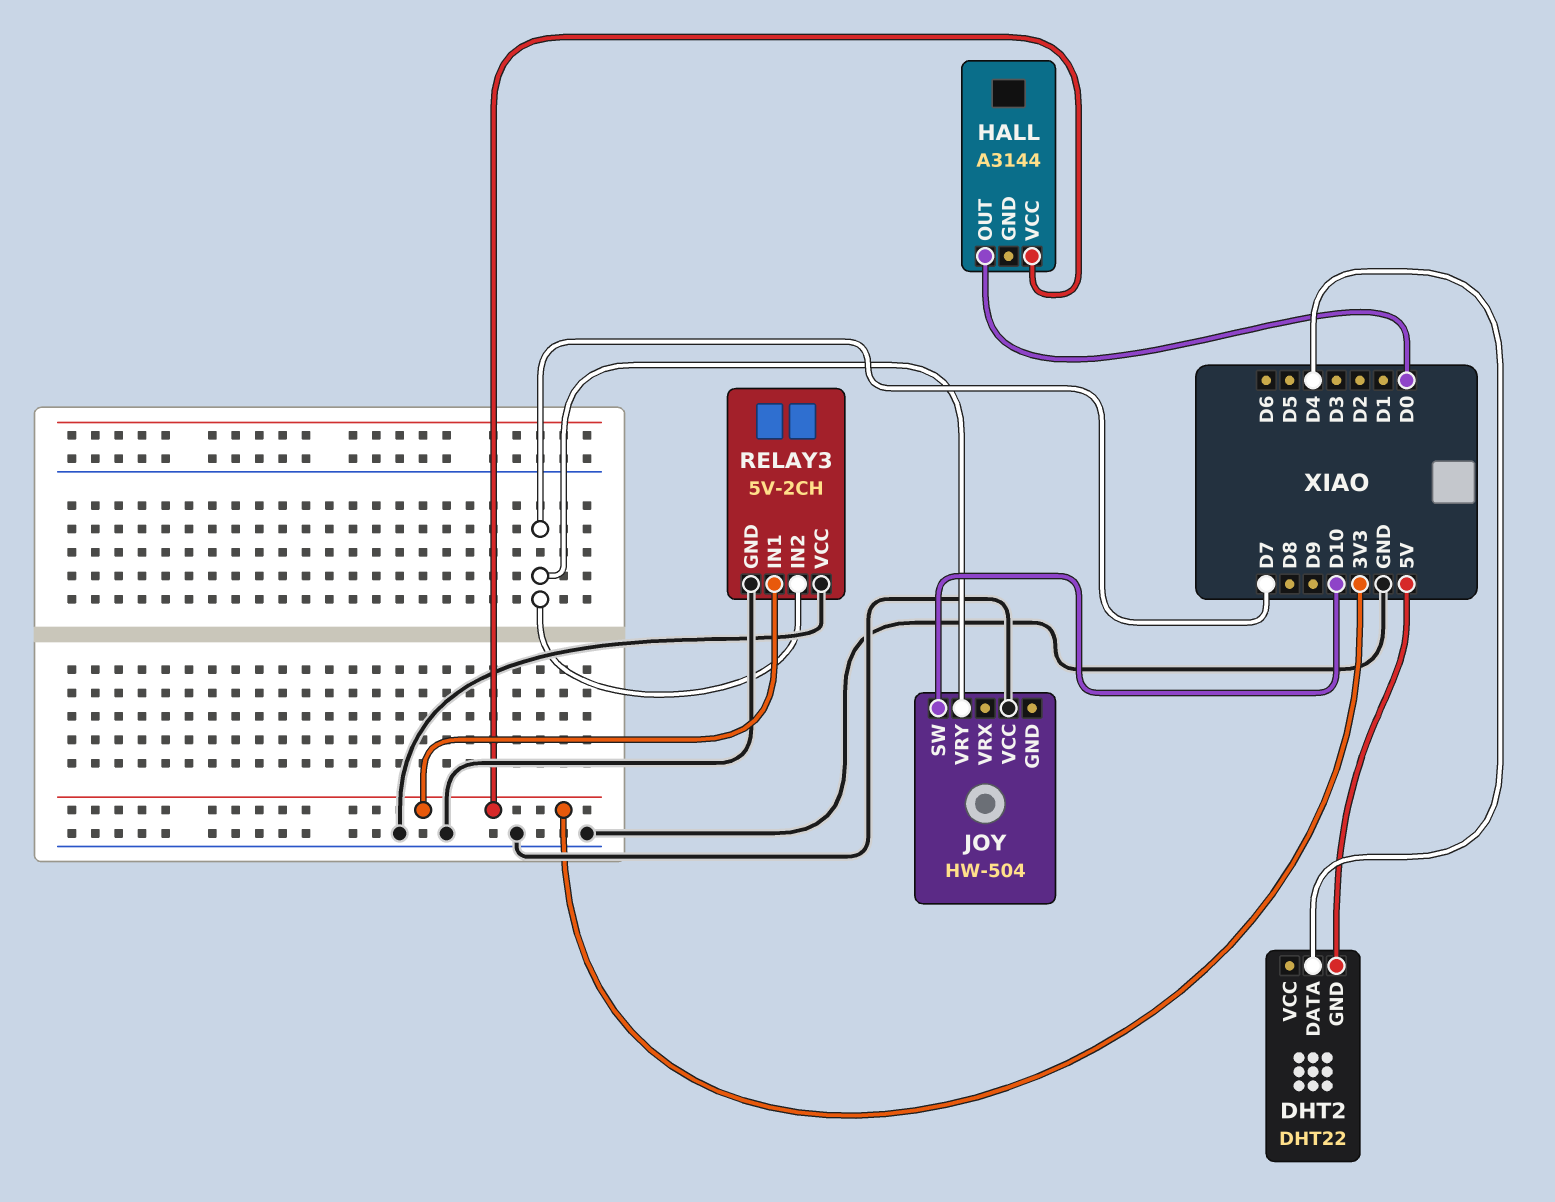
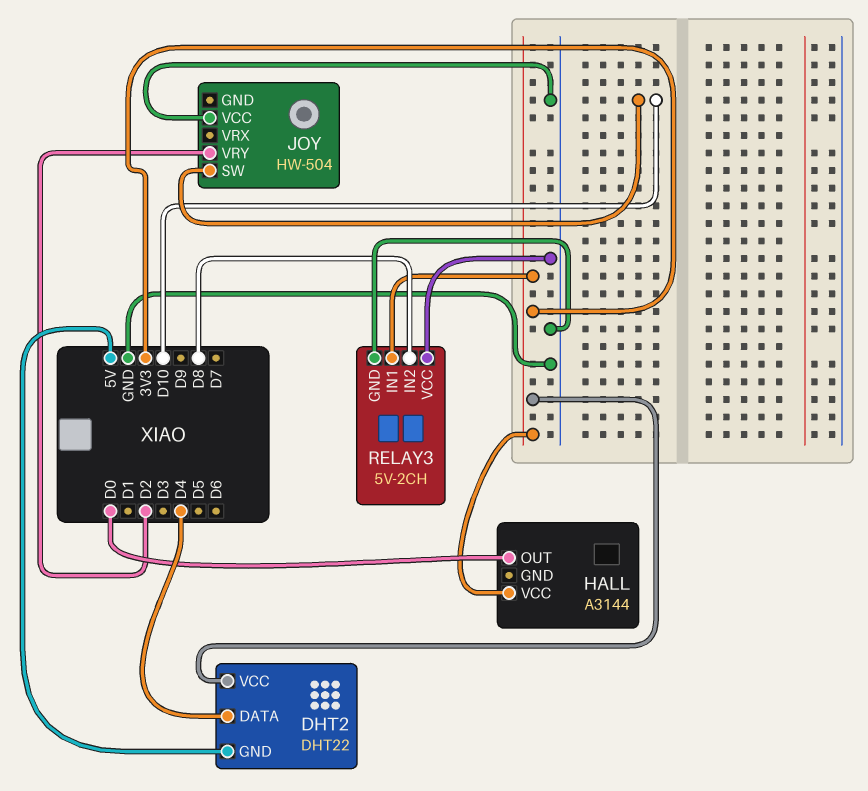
DHT2 pin VCC: none -> 3V3
JOY pin VRY: D7 -> D2
RELAY3 pin IN2: D7 -> D8

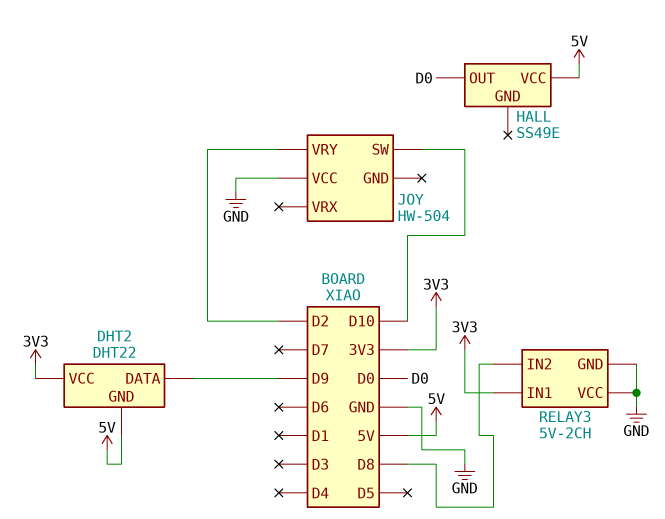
DHT2 pin DATA: D4 -> D9
HALL: A3144 -> SS49E
HALL pin VCC: 3V3 -> 5V

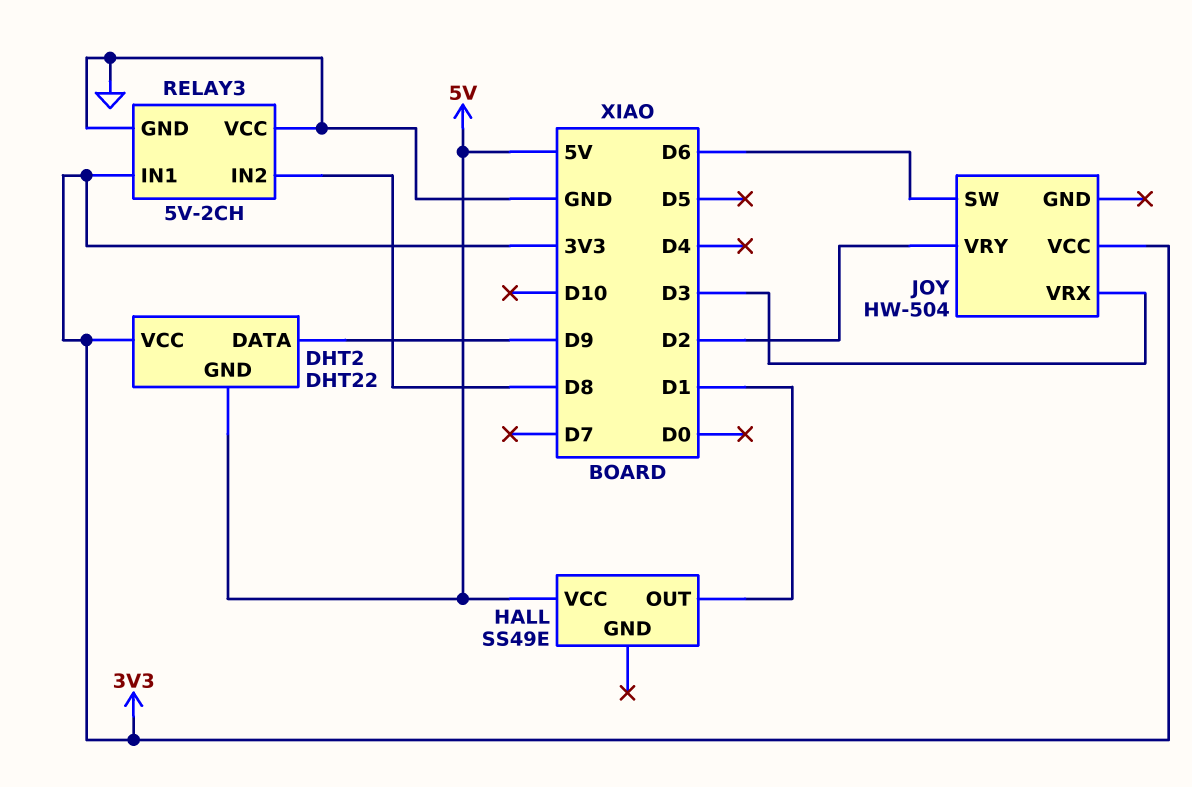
HALL pin OUT: D0 -> D1
JOY pin SW: D10 -> D6
JOY pin VCC: GND -> 3V3
JOY pin VRX: none -> D3

